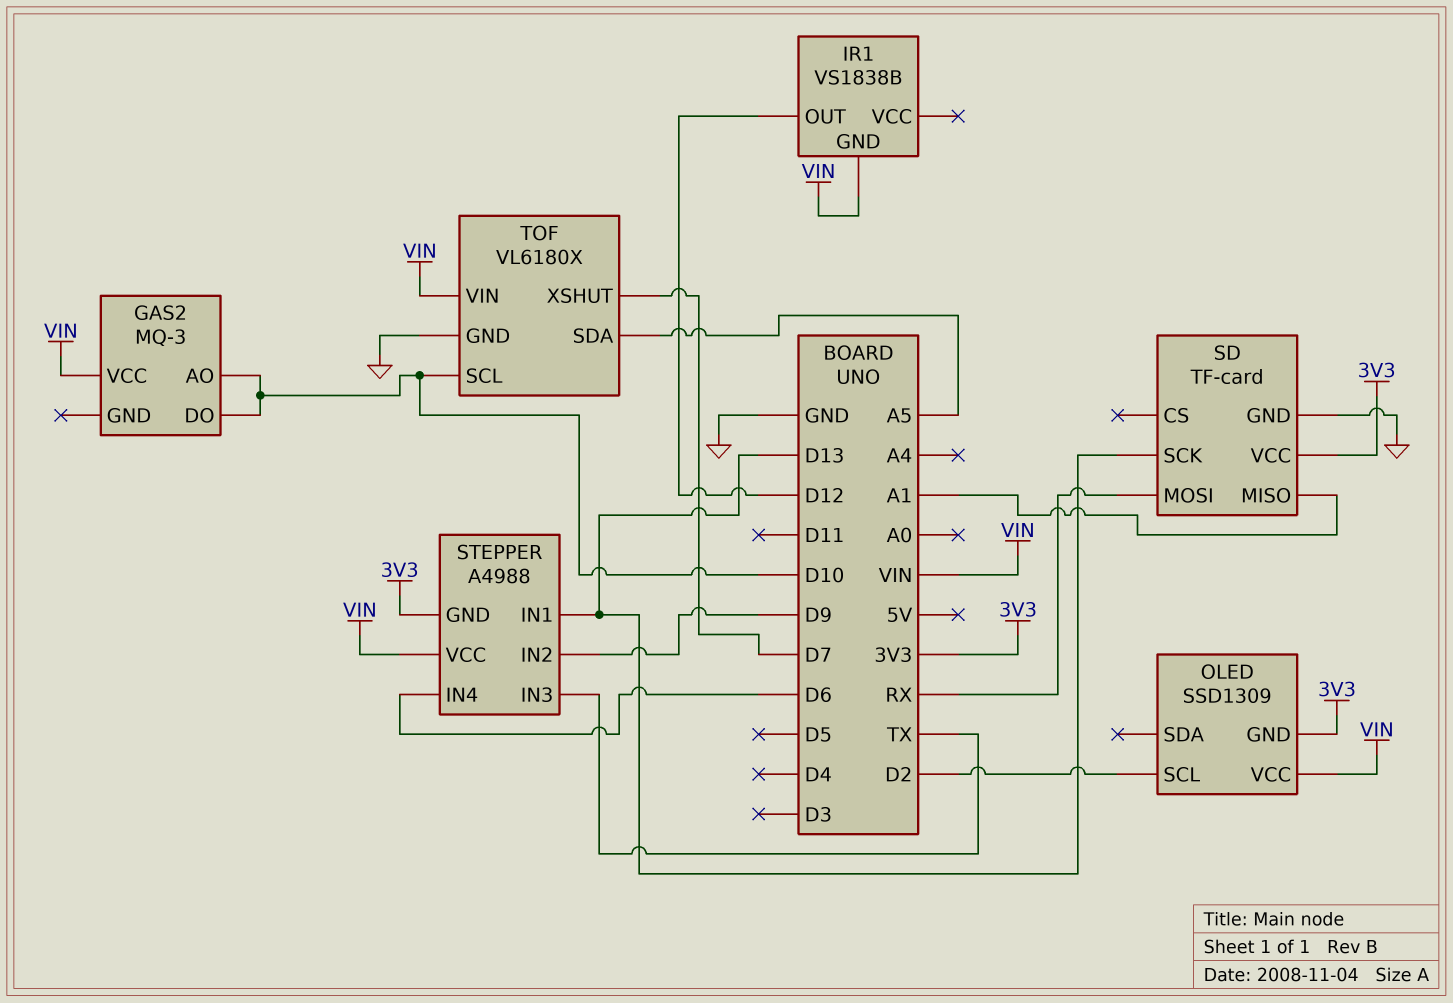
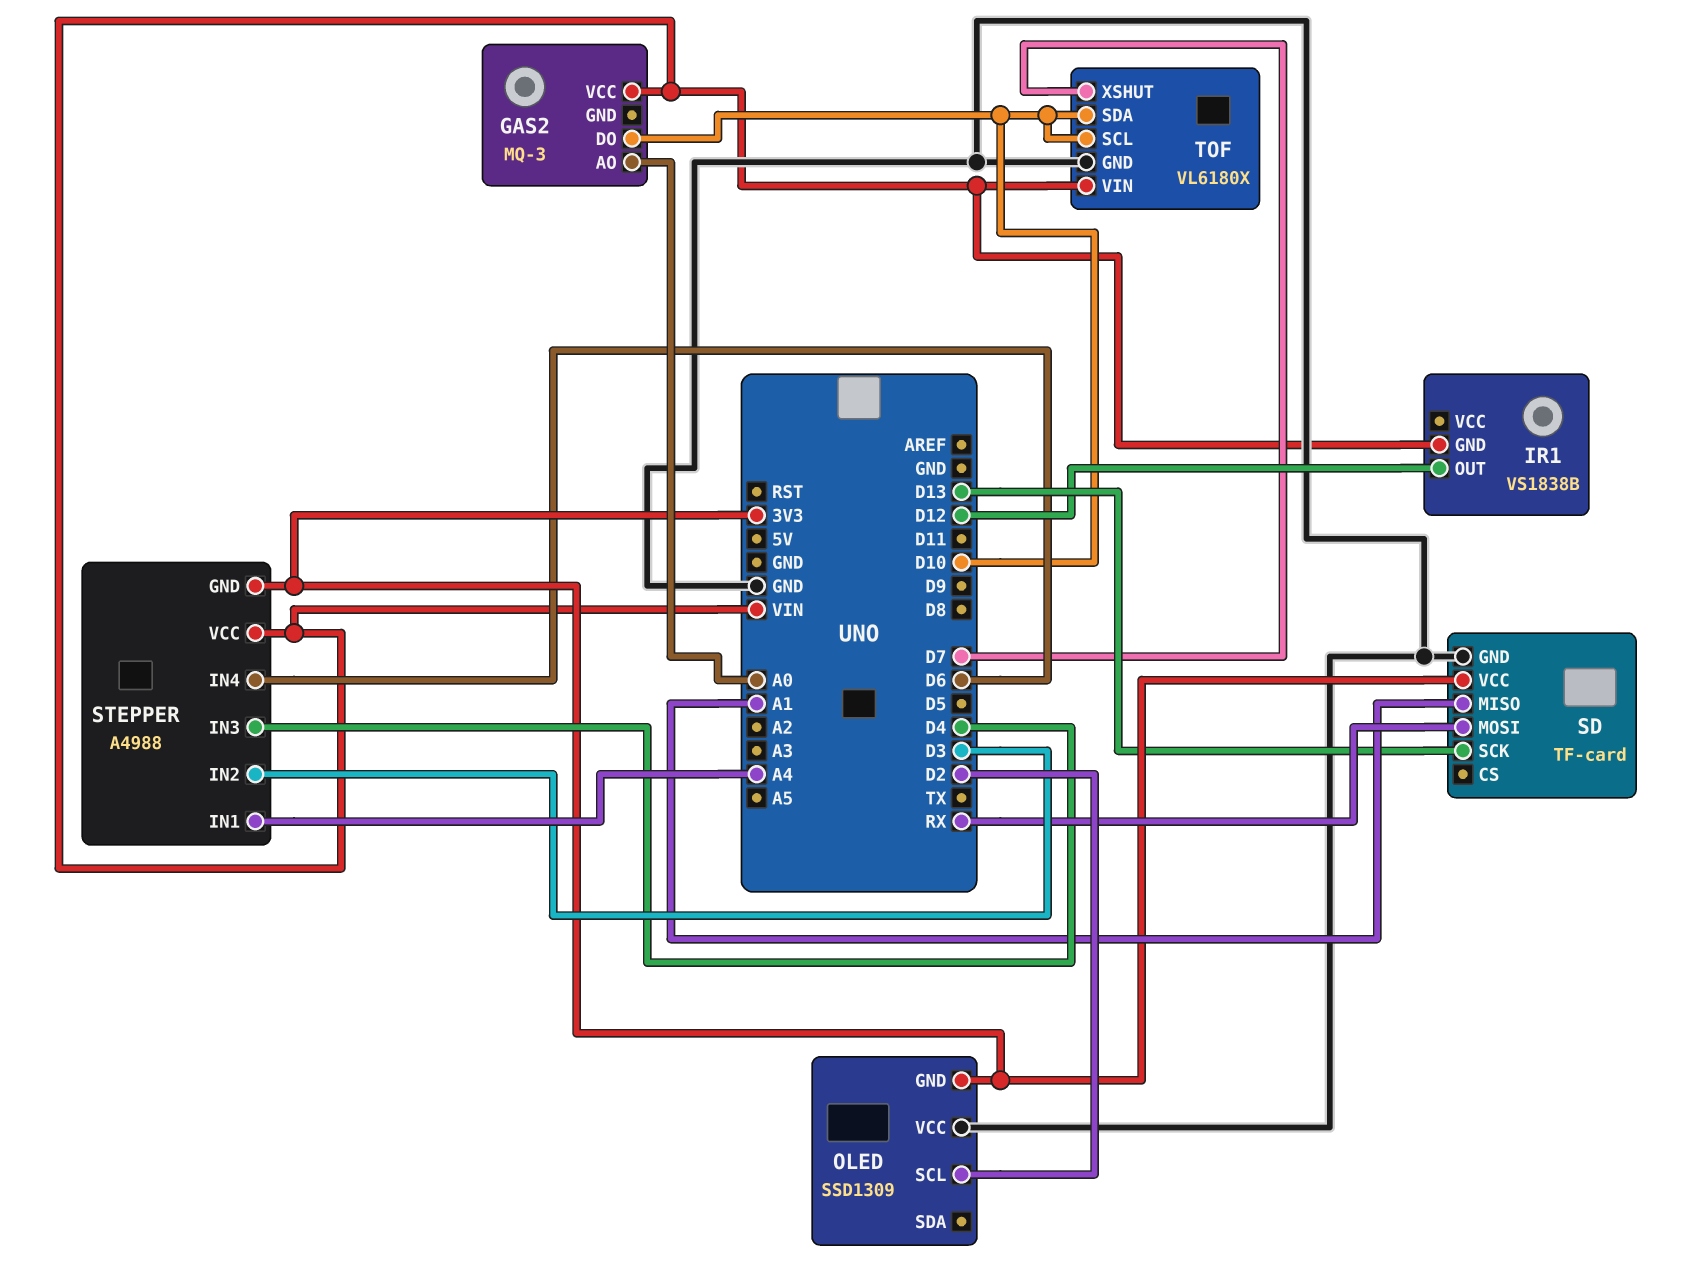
GAS2 pin AO: D10 -> A0
OLED pin VCC: VIN -> GND
STEPPER pin IN1: D13 -> A4
STEPPER pin IN2: D9 -> D3
STEPPER pin IN3: TX -> D4
TOF pin SDA: A5 -> D10

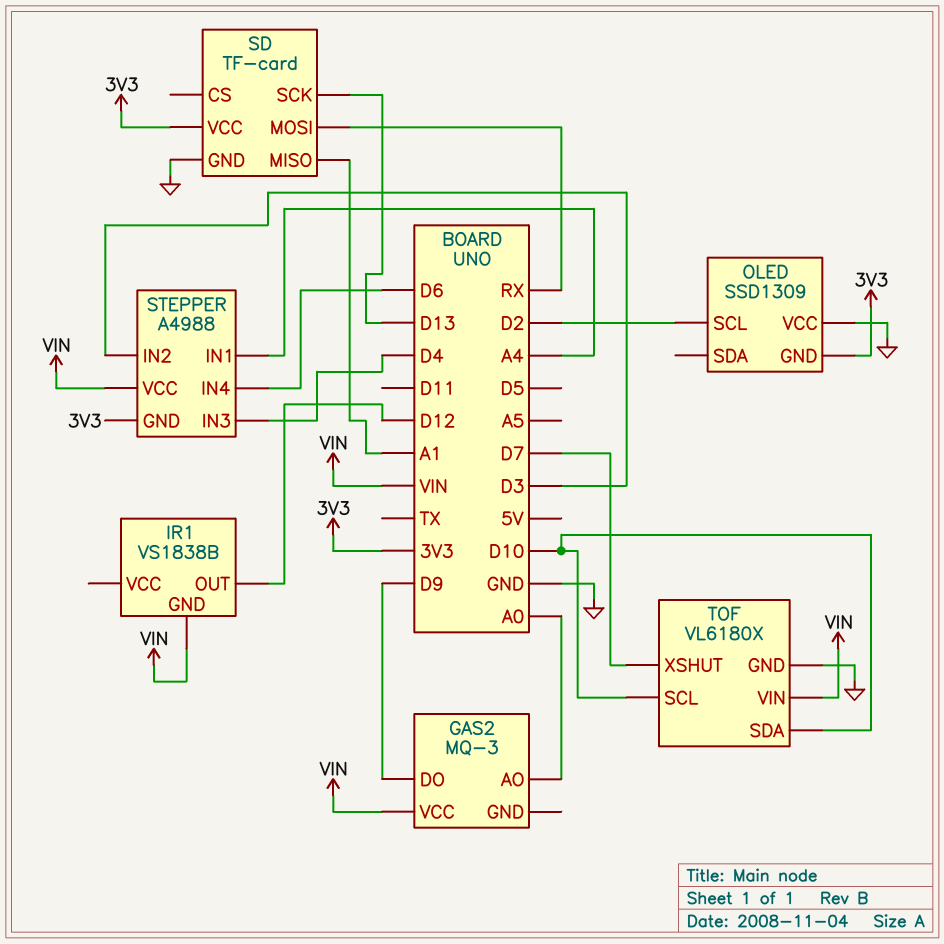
GAS2 pin DO: D10 -> D9

